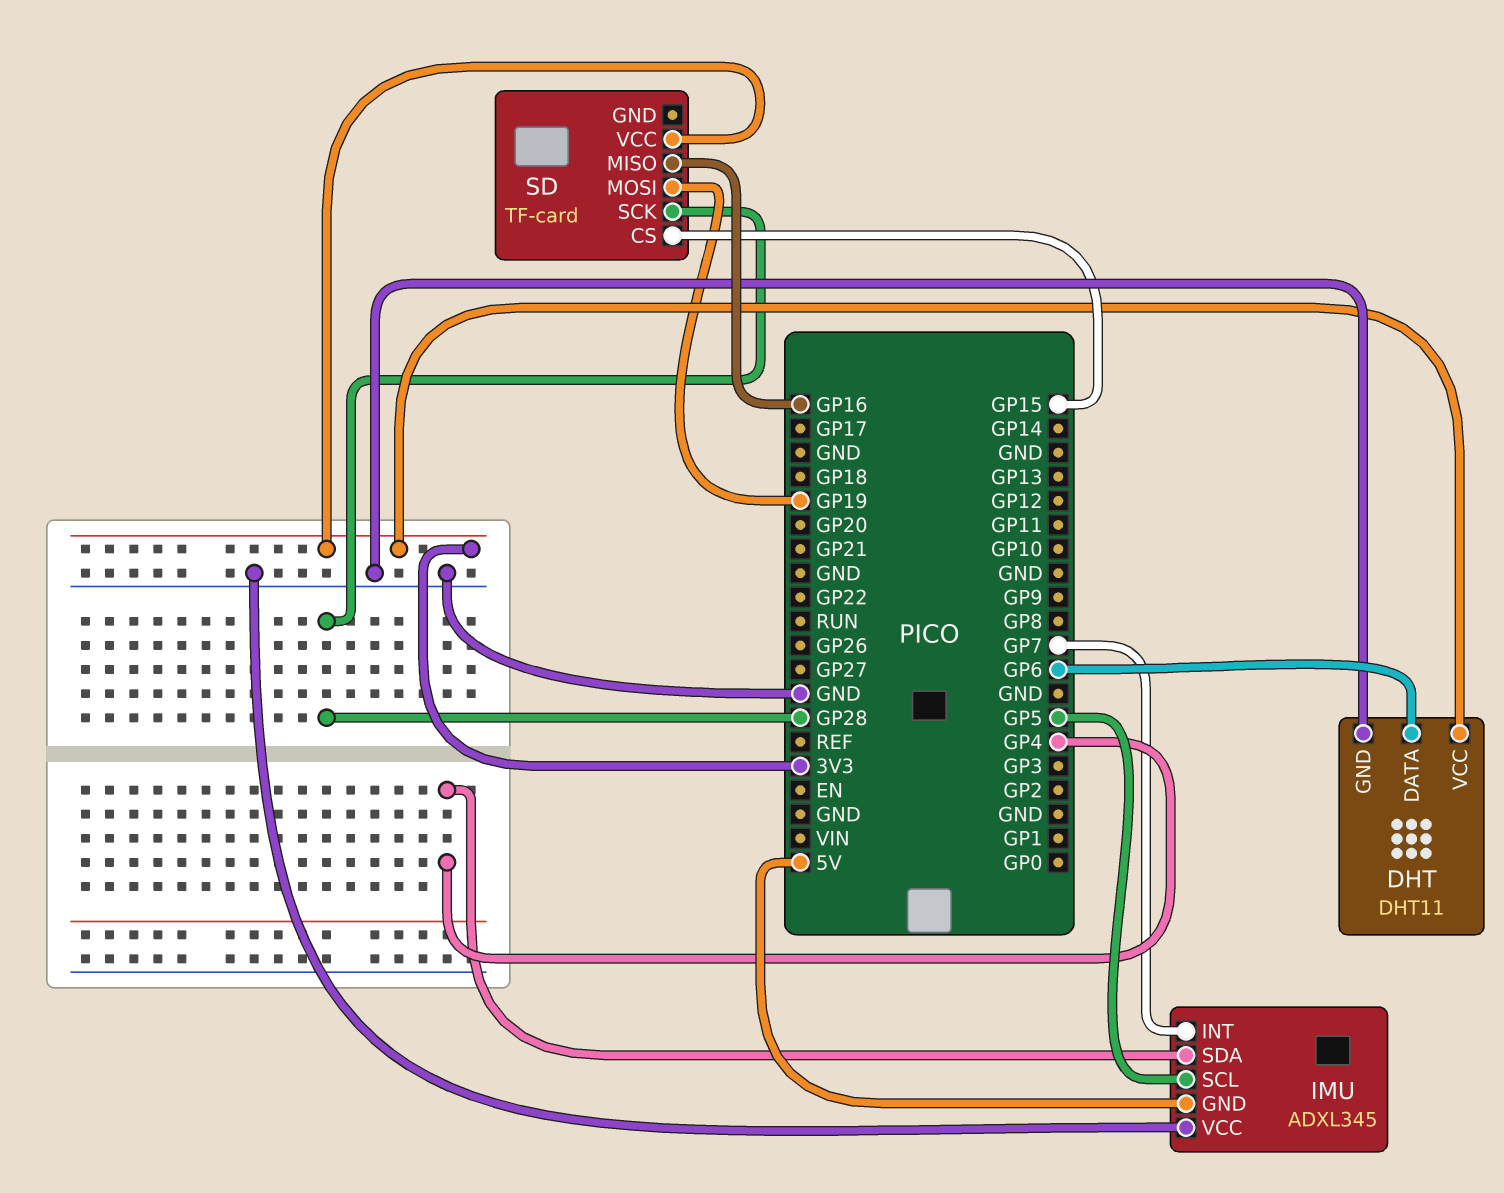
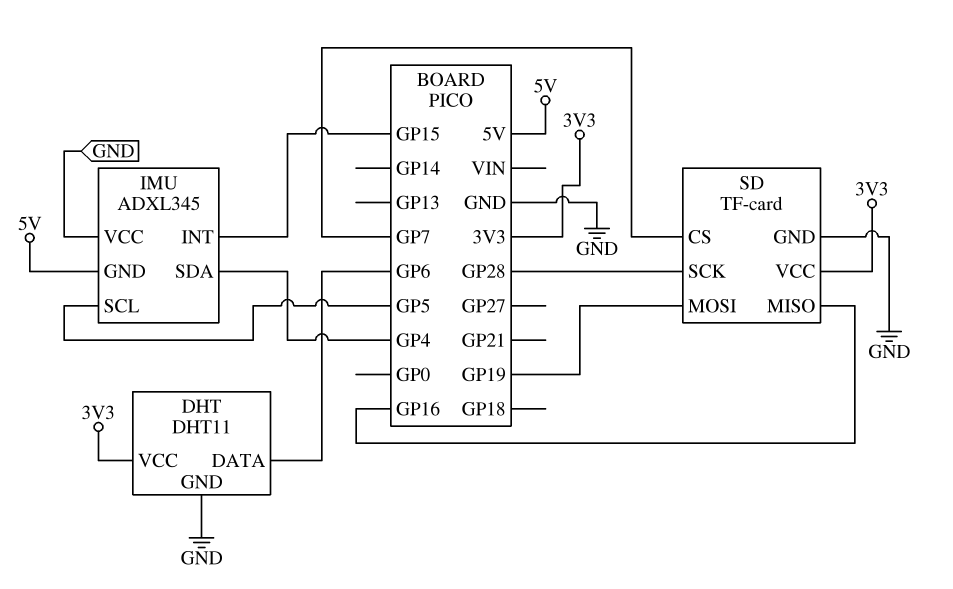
IMU pin INT: GP7 -> GP15
SD pin CS: GP15 -> GP7
SD pin GND: none -> GND

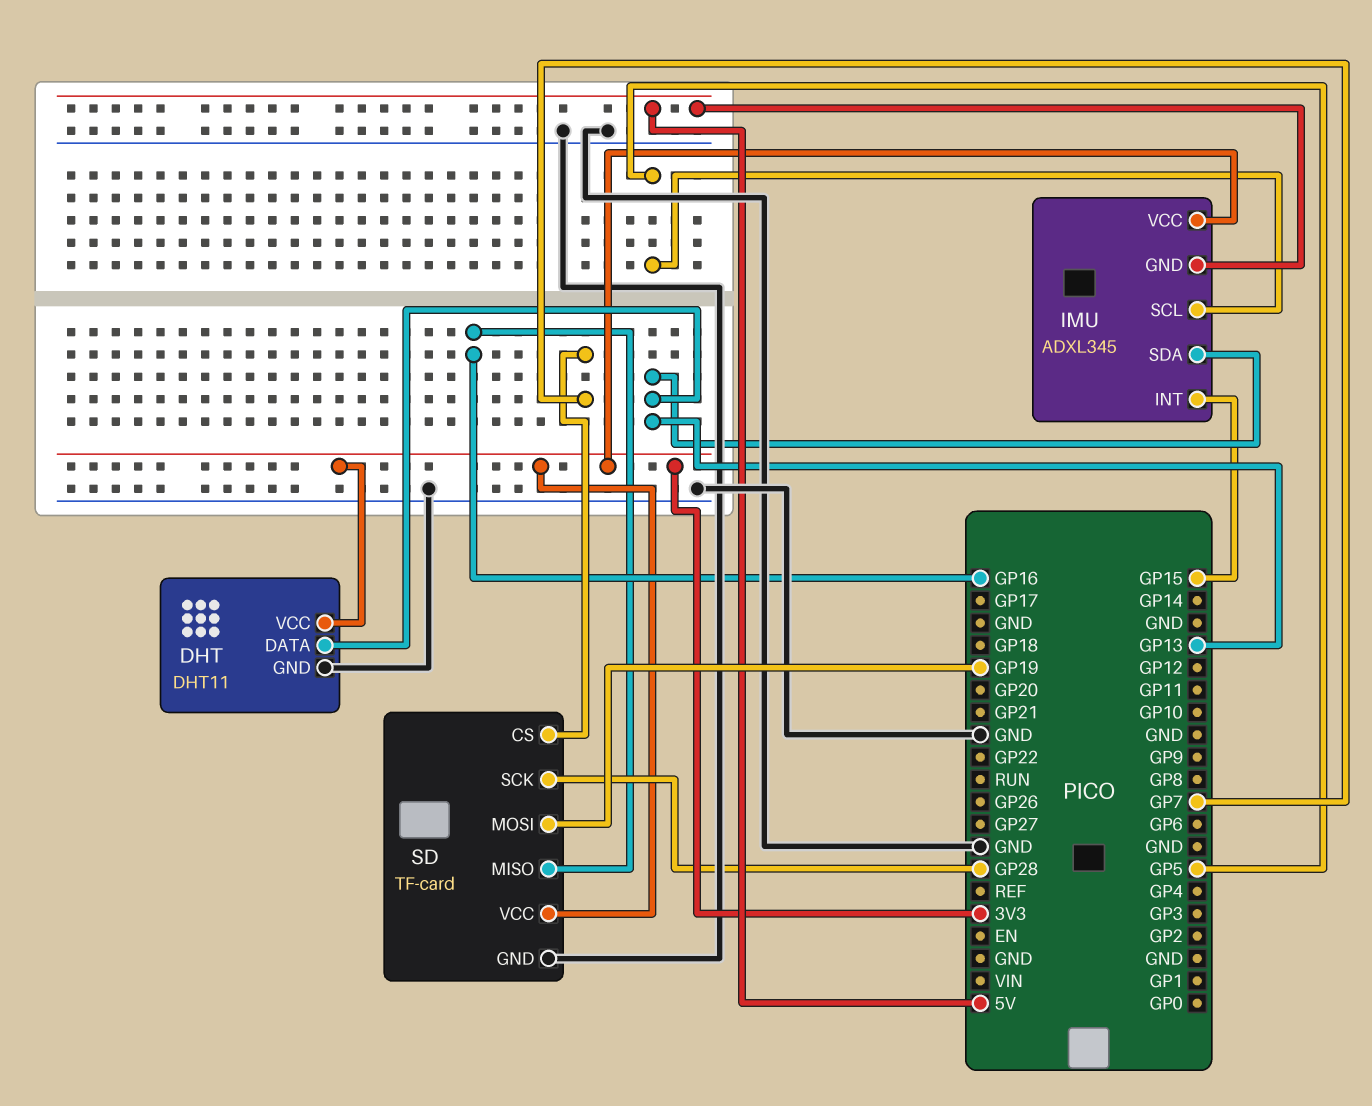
DHT pin DATA: GP6 -> GP13
IMU pin SDA: GP4 -> GP13
IMU pin VCC: GND -> 3V3

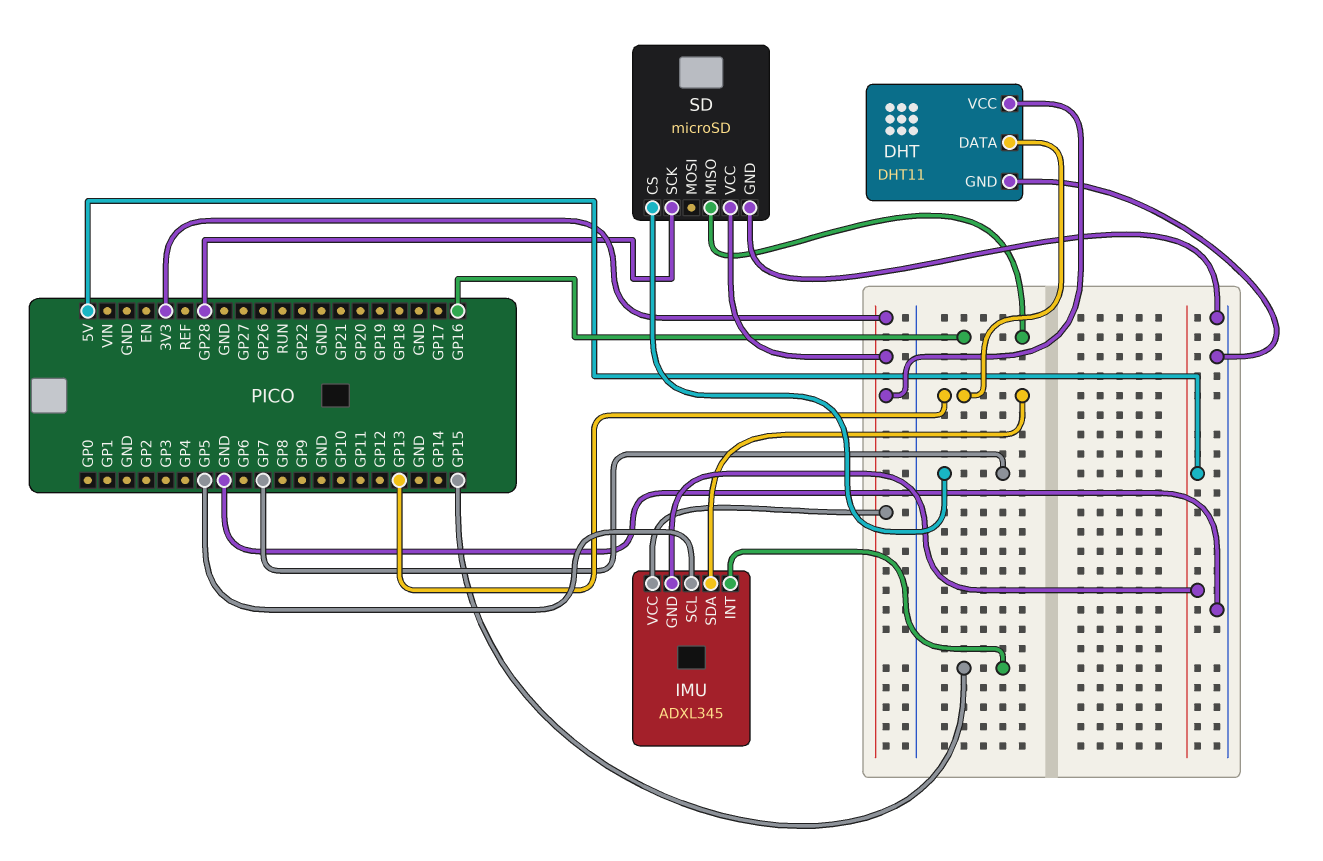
SD: TF-card -> microSD
SD pin MOSI: GP19 -> none

